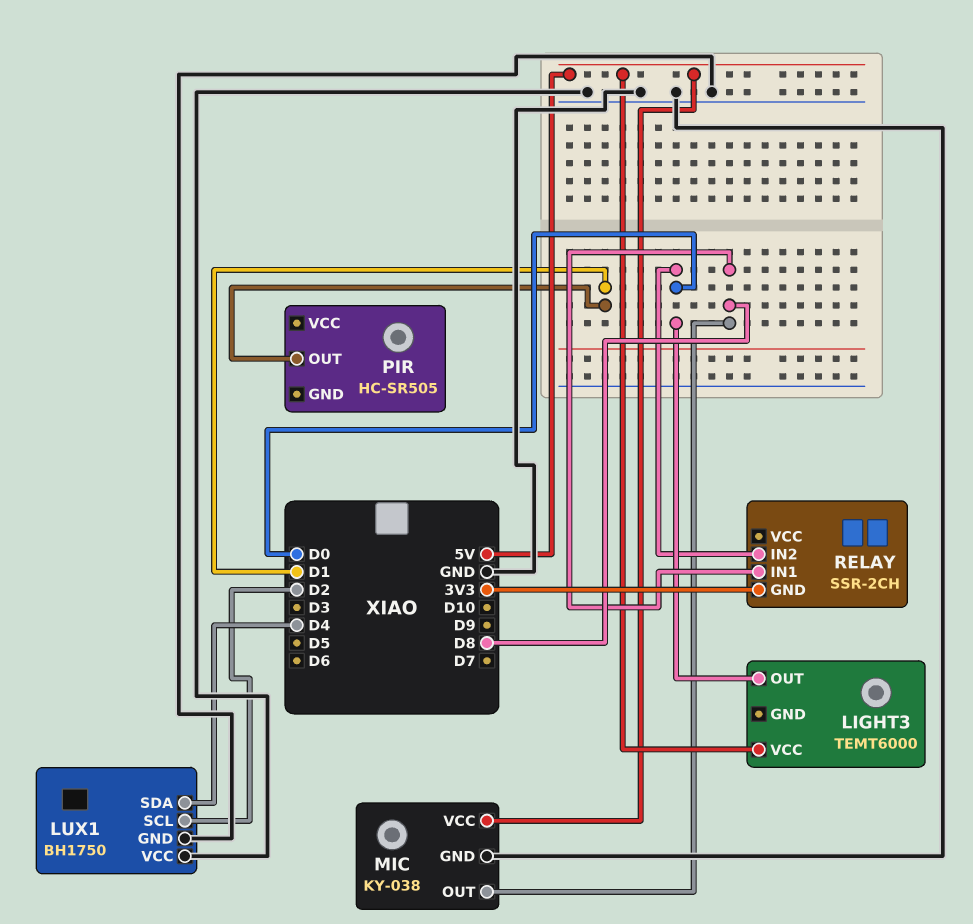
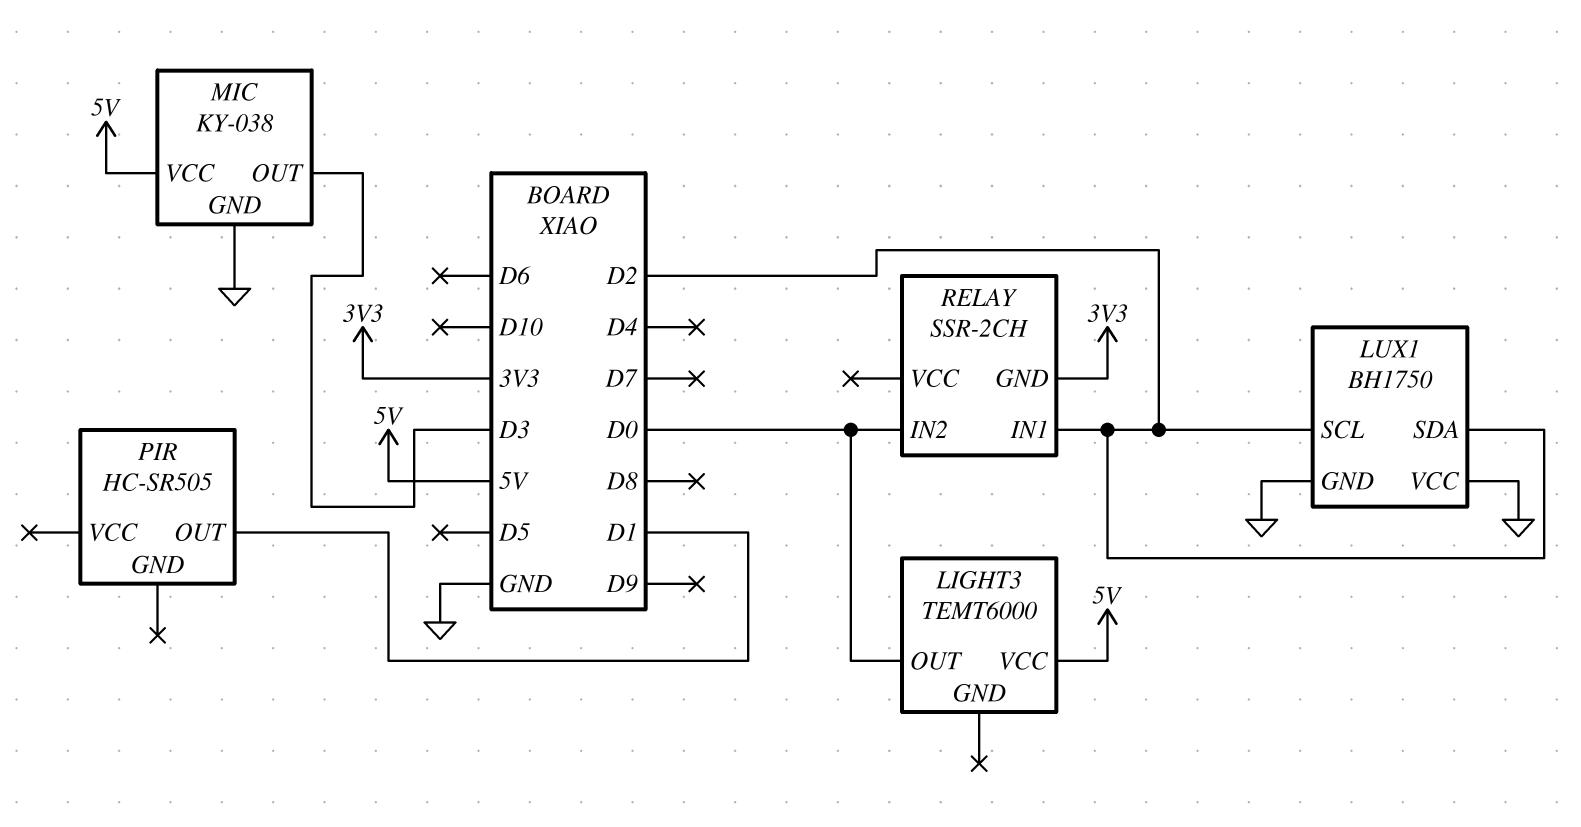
LUX1 pin SDA: D4 -> D2
MIC pin OUT: D8 -> D3
RELAY pin IN1: D8 -> D2

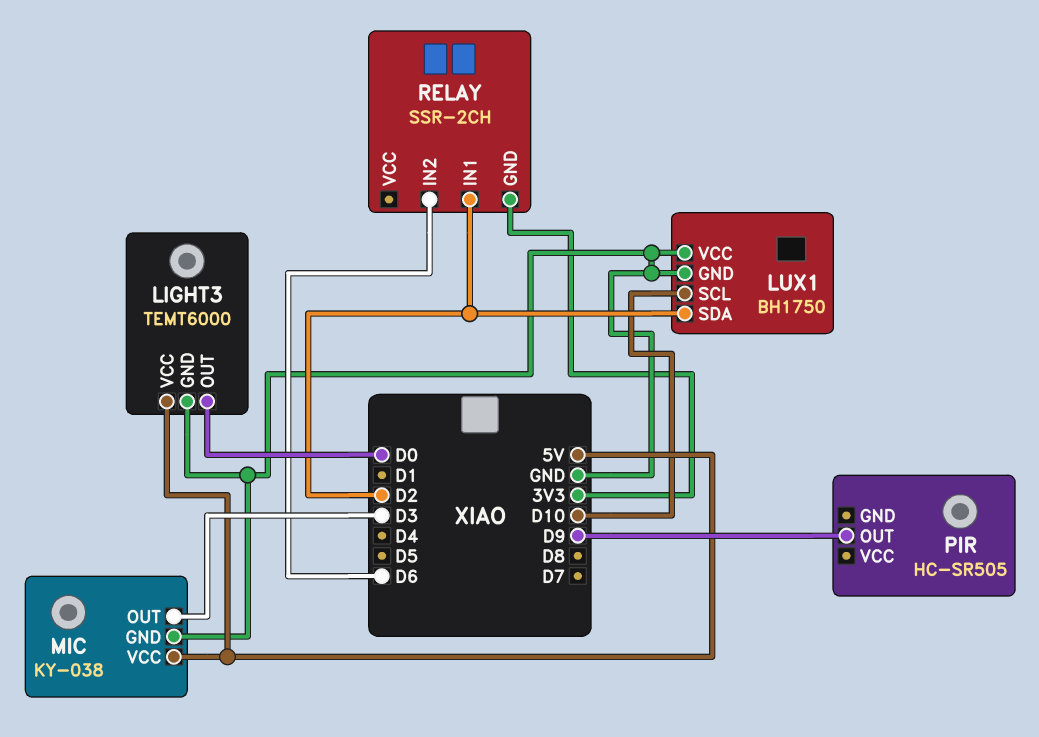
LIGHT3 pin GND: none -> GND
LUX1 pin SCL: D2 -> D10
PIR pin OUT: D1 -> D9
RELAY pin IN2: D0 -> D6

